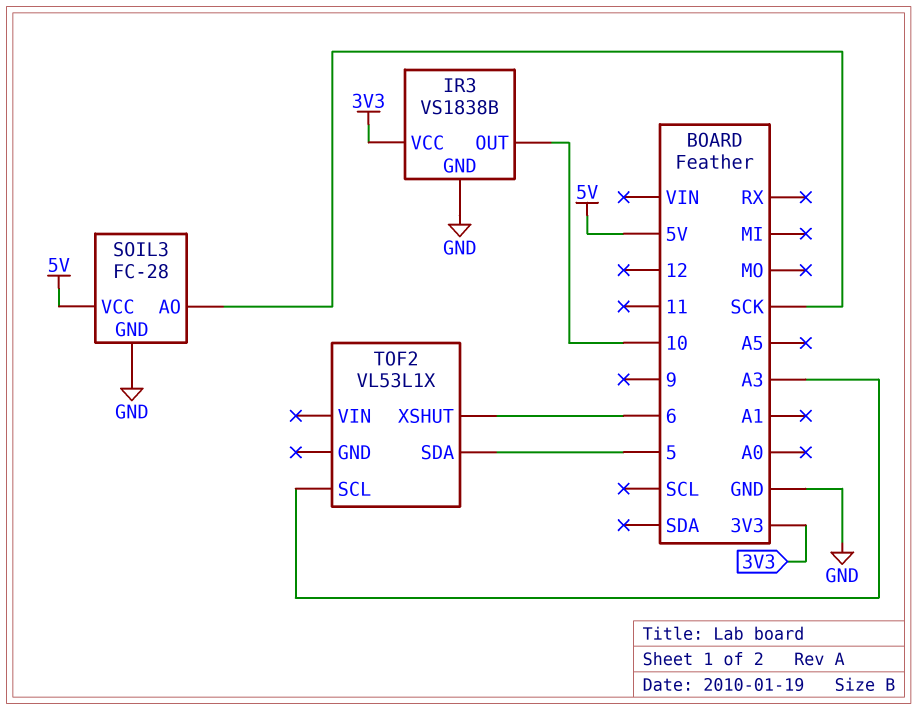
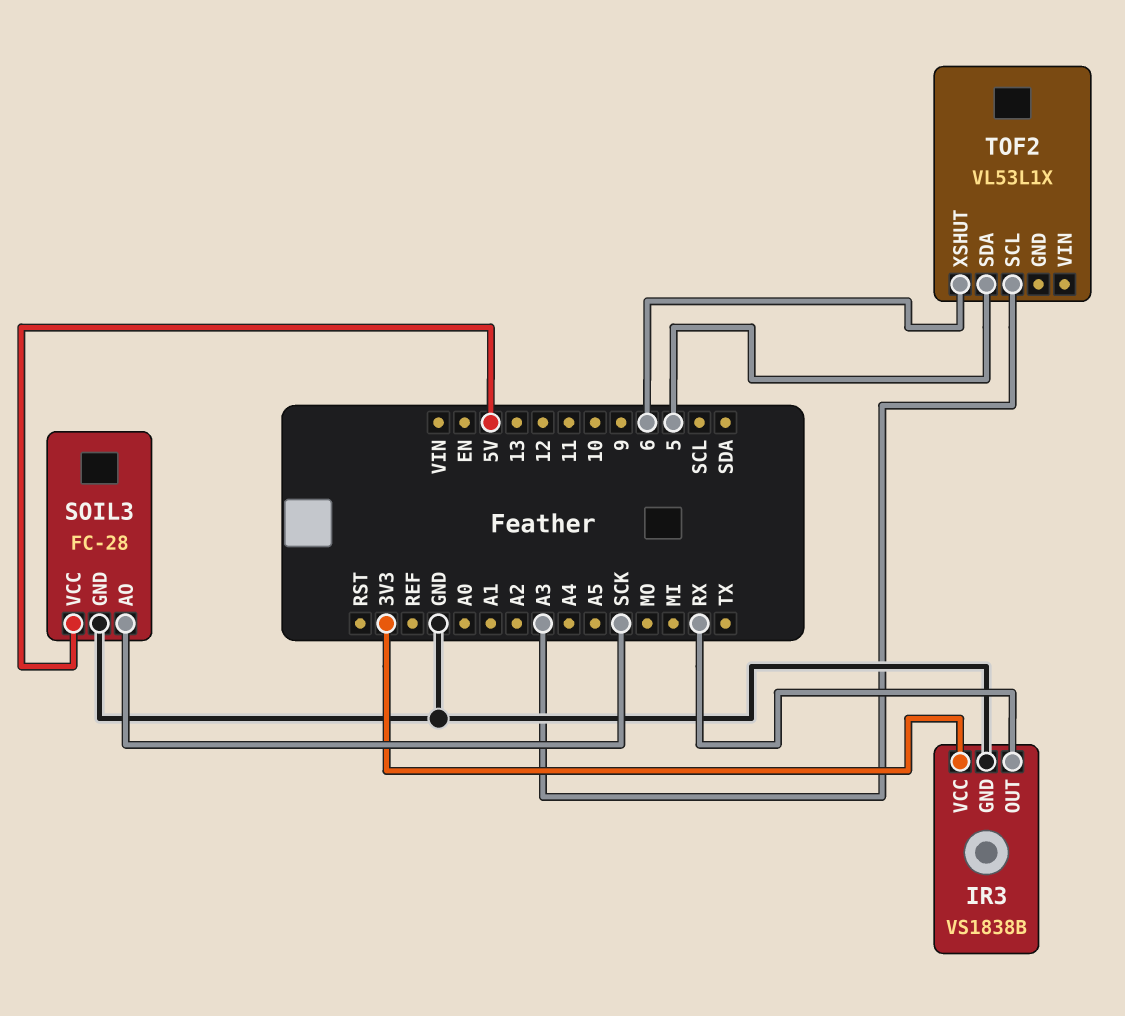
IR3 pin OUT: 10 -> RX

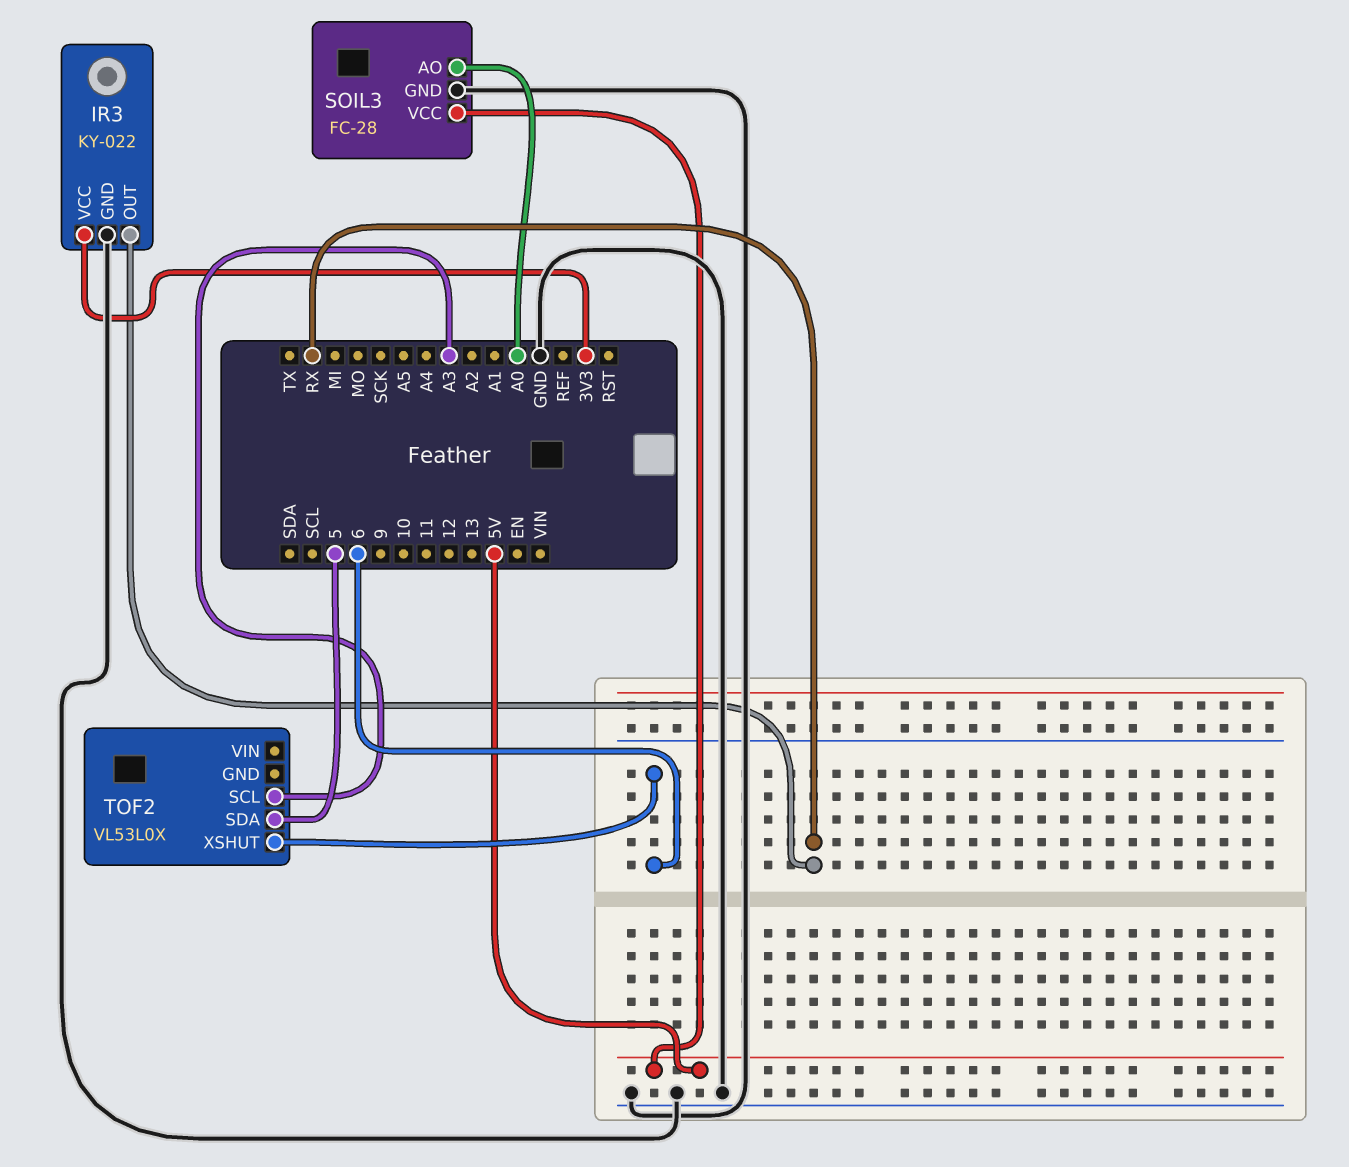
IR3: VS1838B -> KY-022
SOIL3 pin AO: SCK -> A0
TOF2: VL53L1X -> VL53L0X

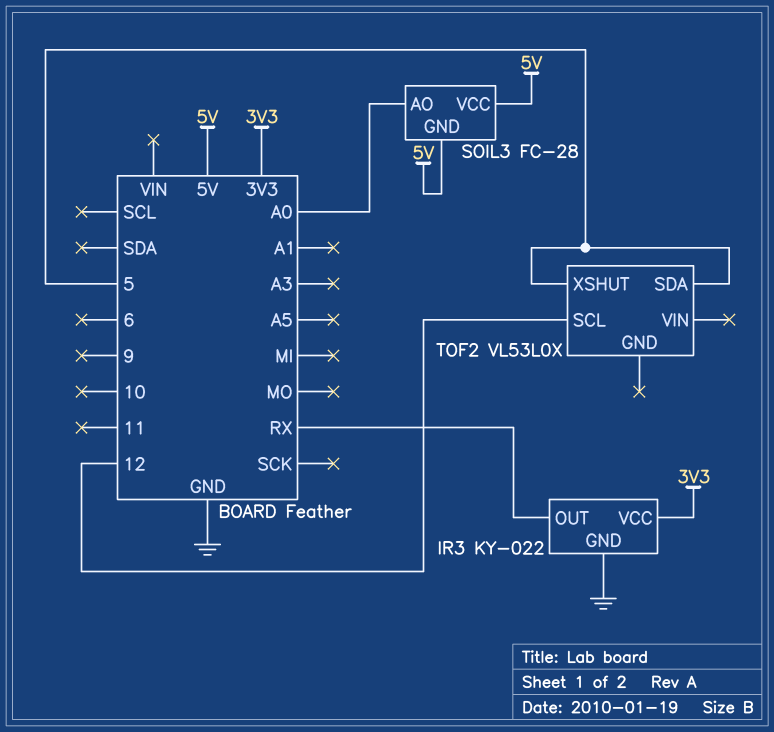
SOIL3 pin GND: GND -> 5V
TOF2 pin SCL: A3 -> 12
TOF2 pin XSHUT: 6 -> 5

